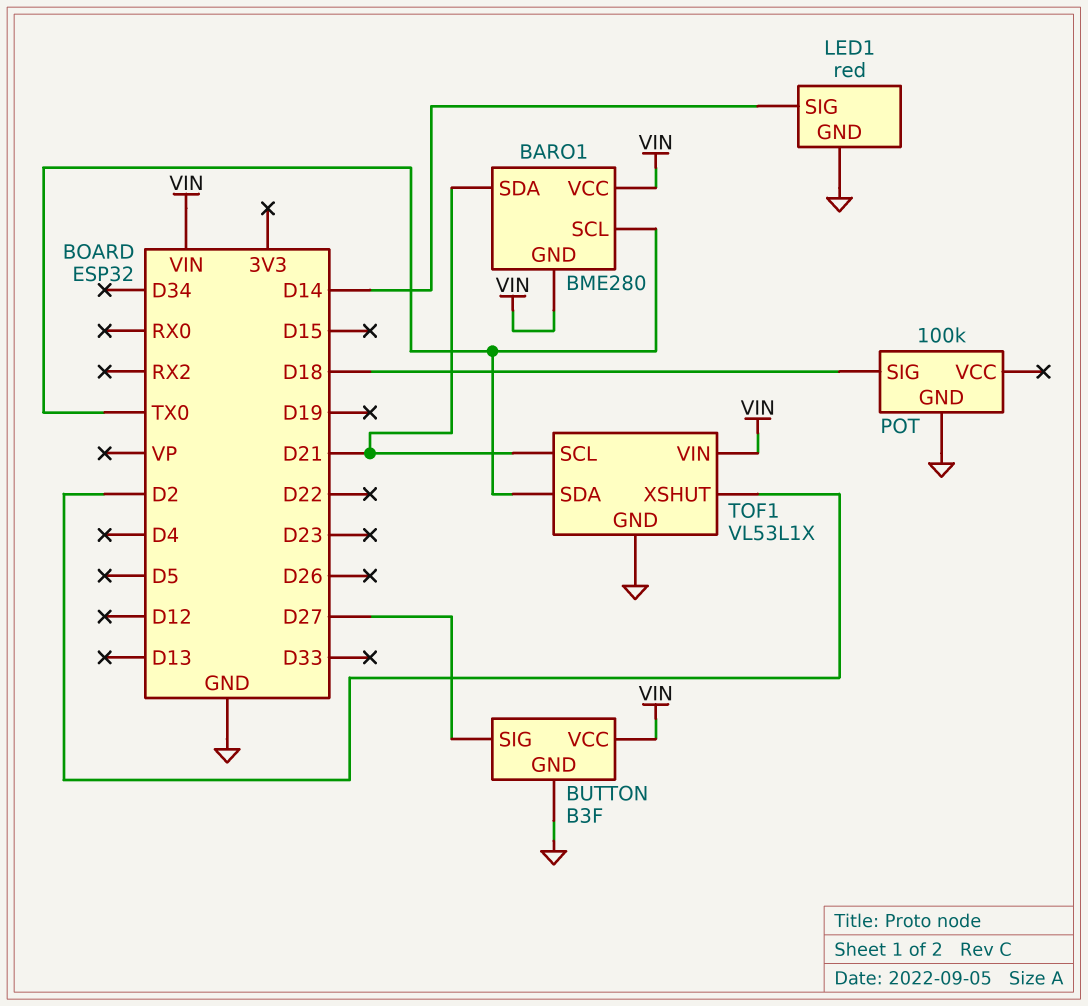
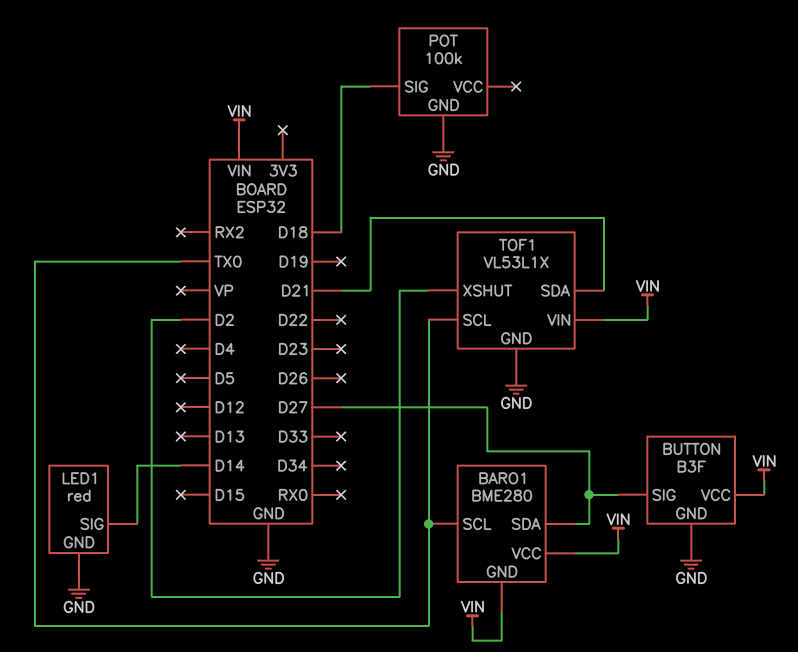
BARO1 pin SDA: D21 -> D27
TOF1 pin SCL: D21 -> TX0
TOF1 pin SDA: TX0 -> D21

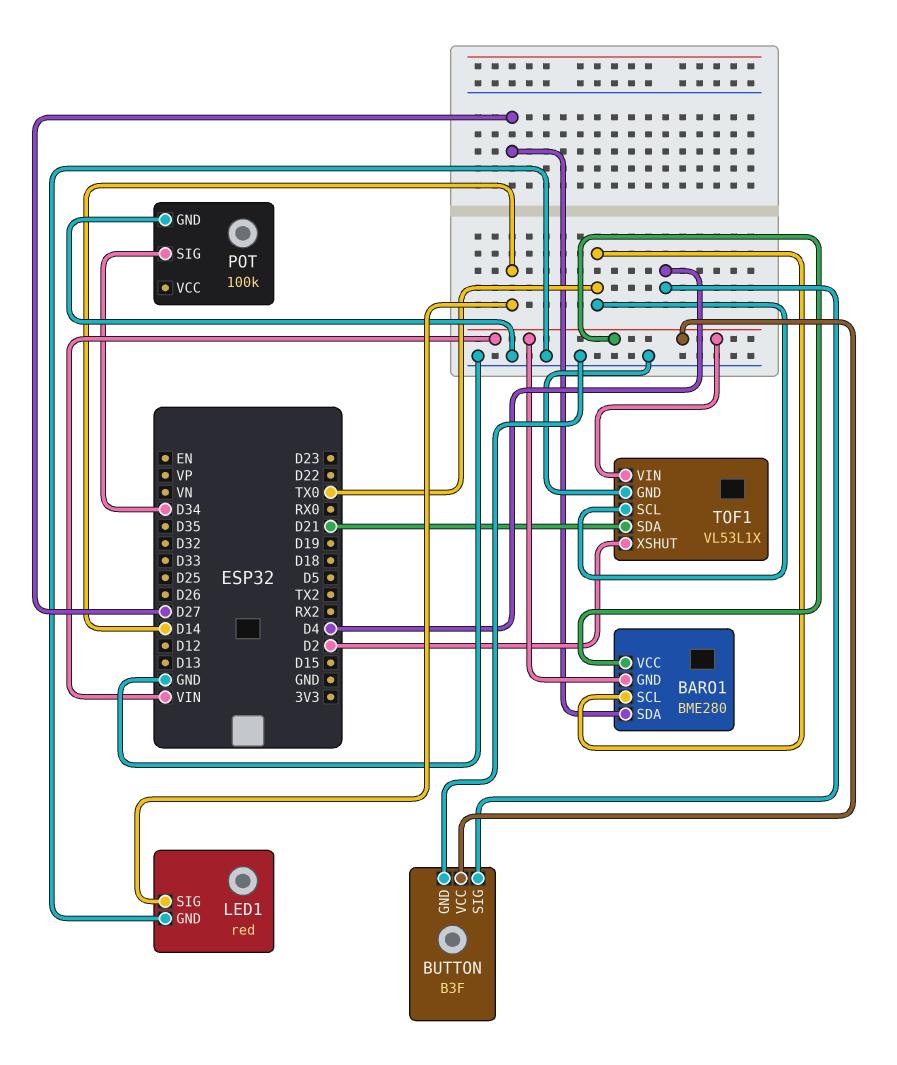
BUTTON pin SIG: D27 -> D4
POT pin SIG: D18 -> D34

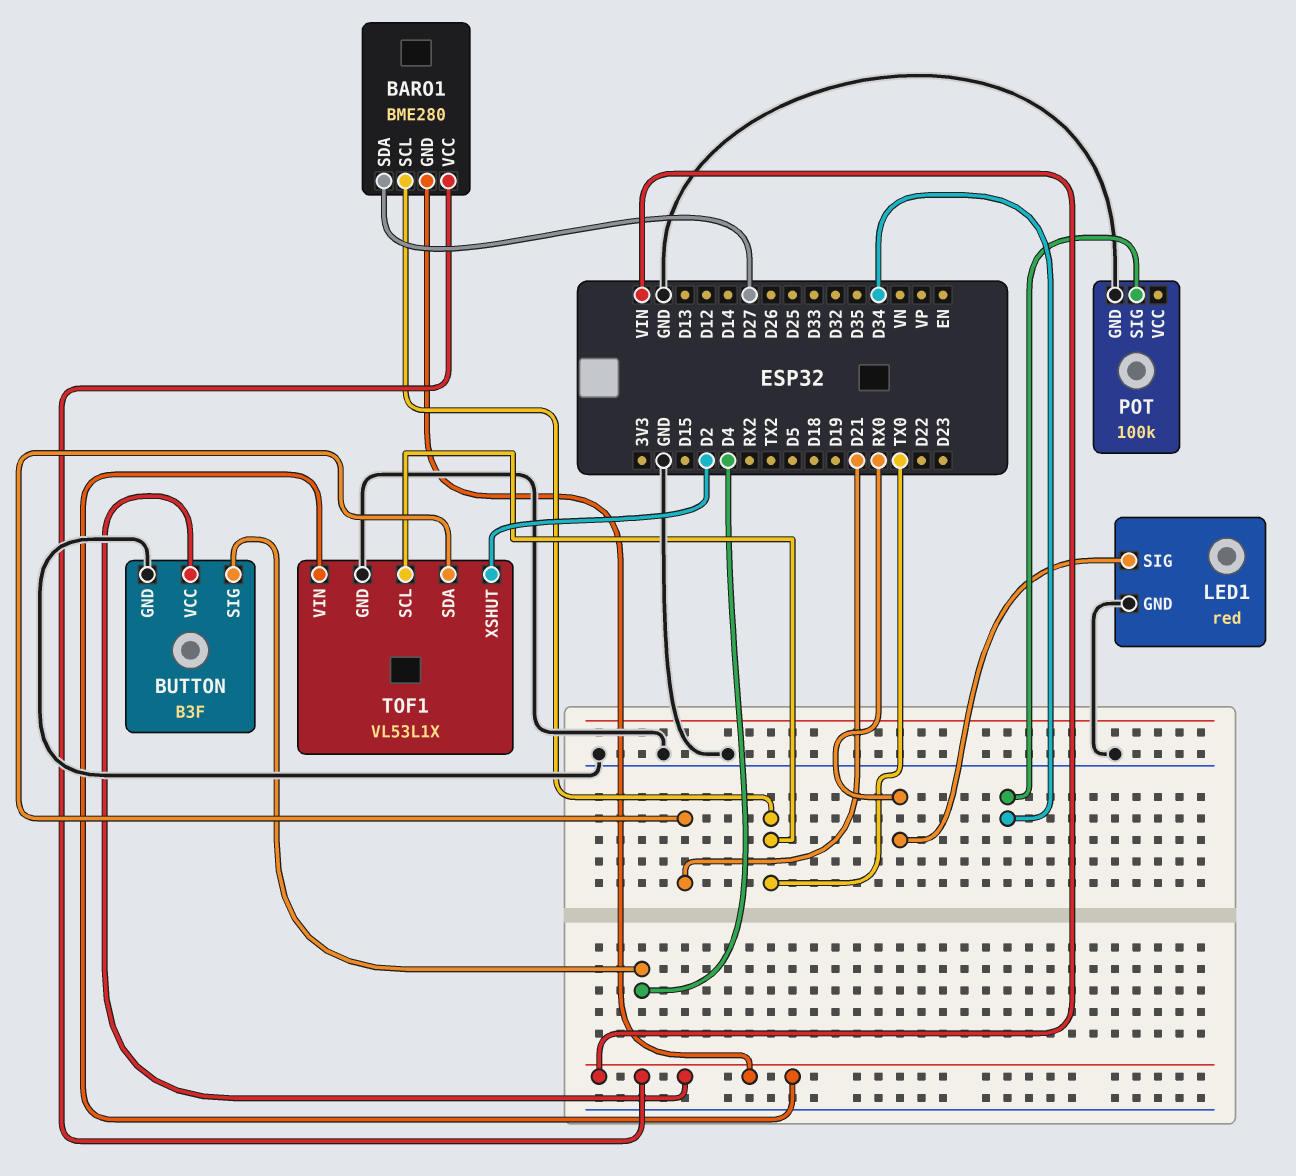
LED1 pin SIG: D14 -> RX0

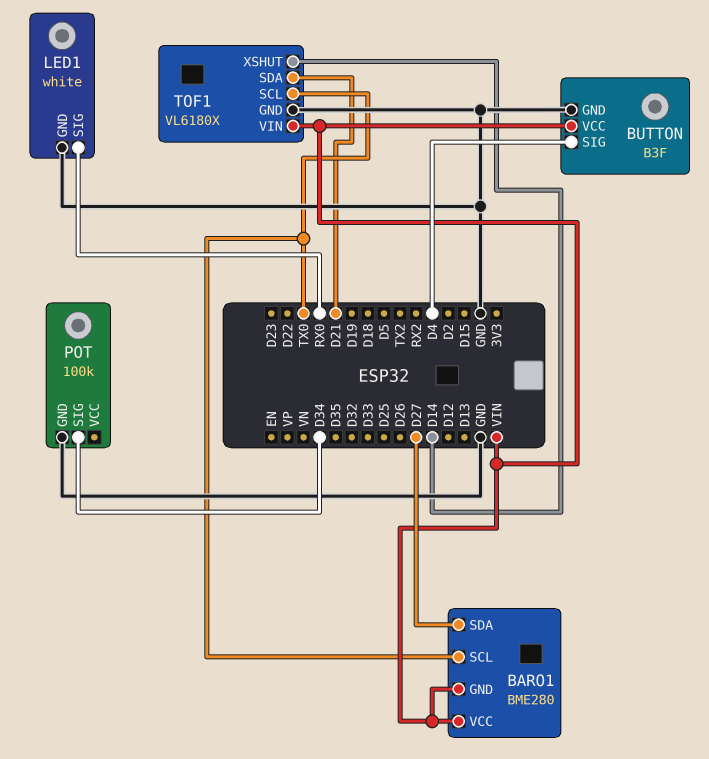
LED1: red -> white
TOF1: VL53L1X -> VL6180X
TOF1 pin XSHUT: D2 -> D14

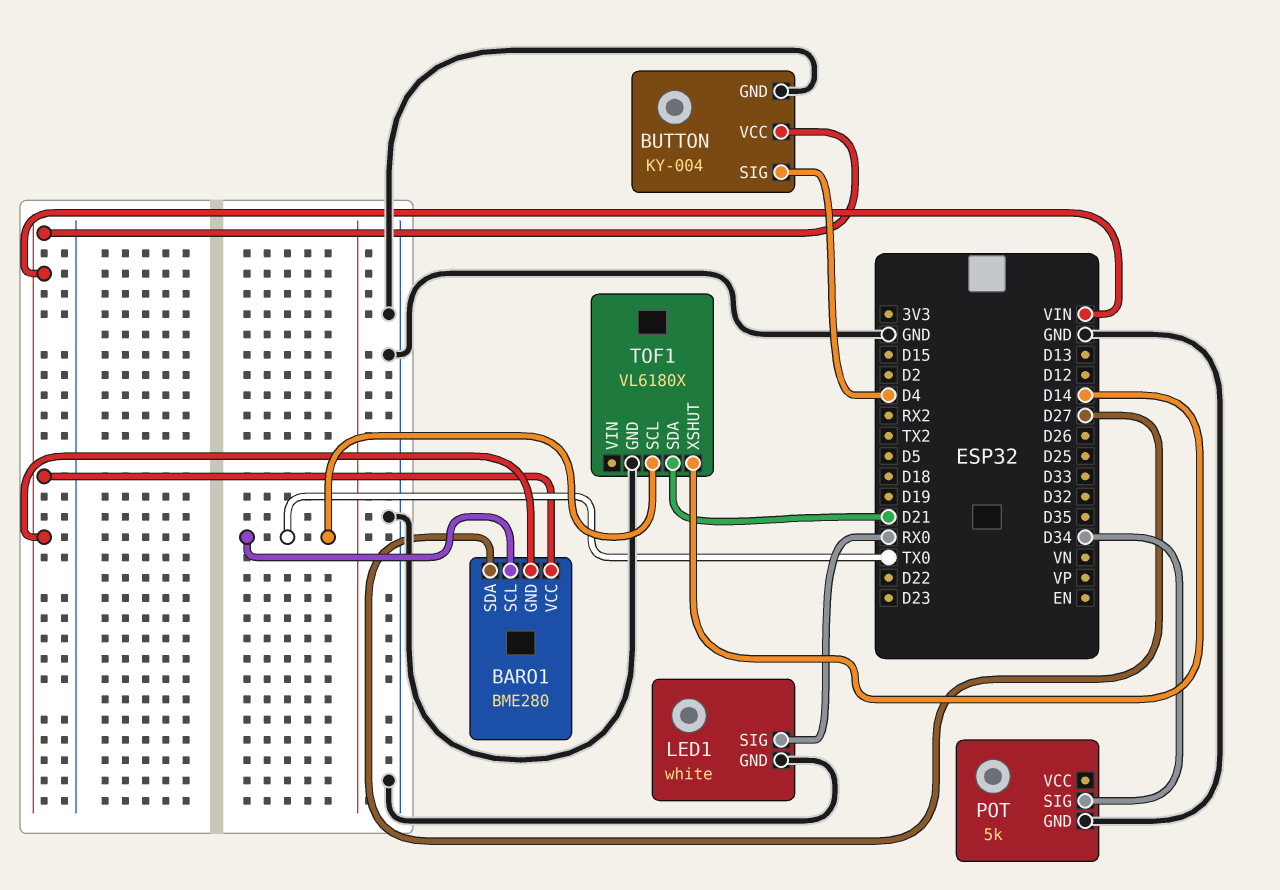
BUTTON: B3F -> KY-004
POT: 100k -> 5k
TOF1 pin VIN: VIN -> none

